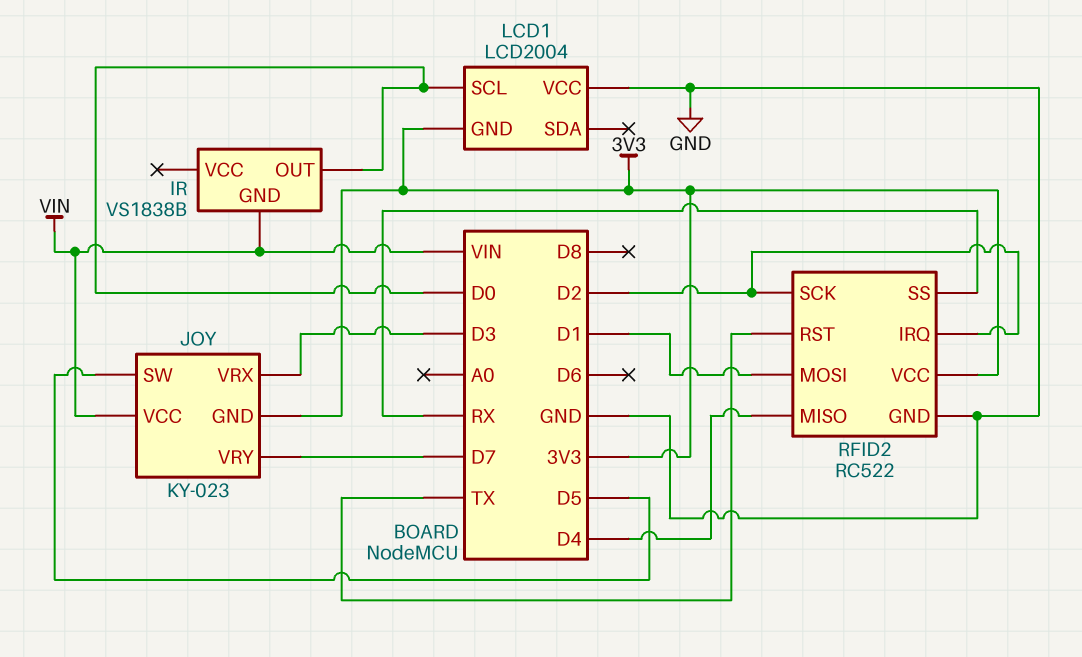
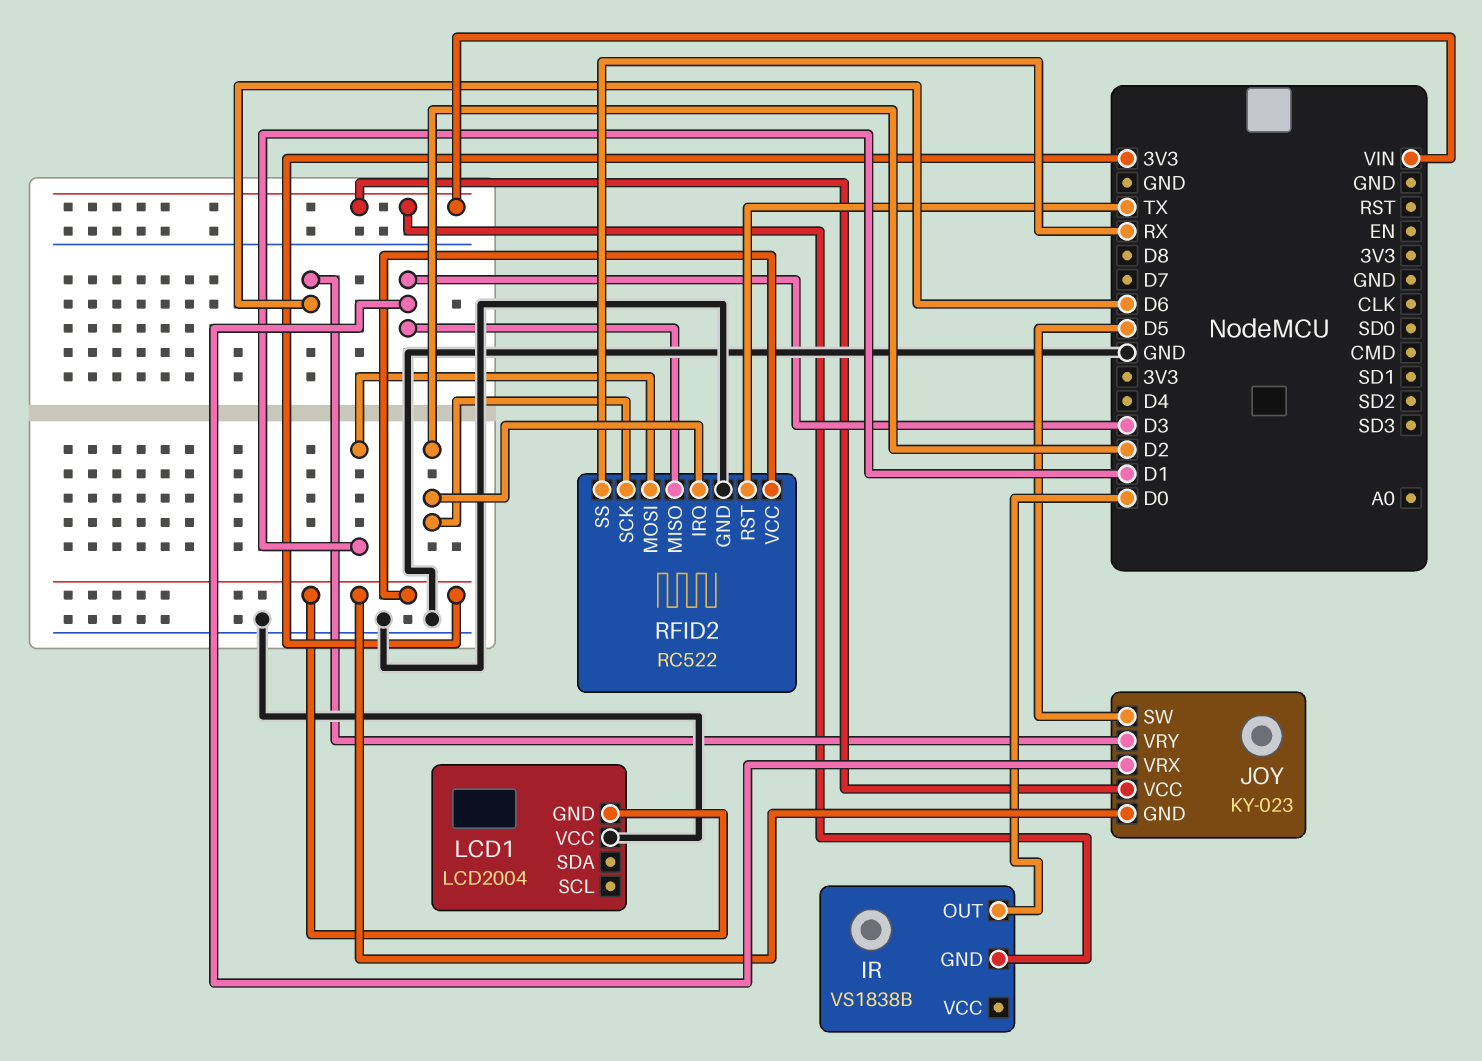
JOY pin VRY: D7 -> D6
LCD1 pin SCL: D0 -> none
RFID2 pin MISO: D4 -> D3

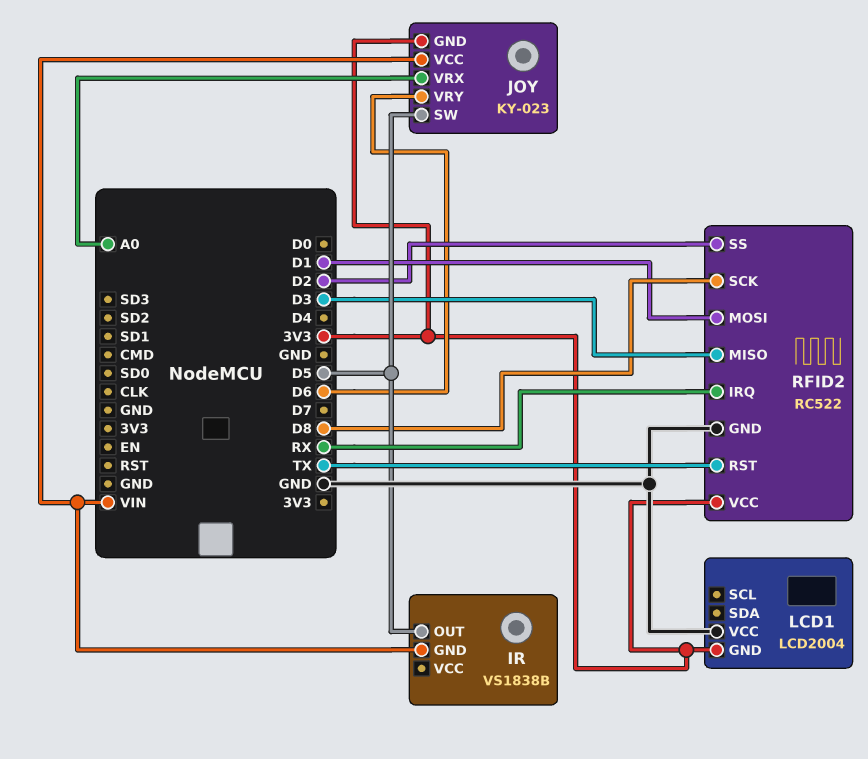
IR pin OUT: D0 -> D5
JOY pin VRX: D3 -> A0
RFID2 pin IRQ: D2 -> RX
RFID2 pin SCK: D2 -> D8
RFID2 pin SS: RX -> D2

